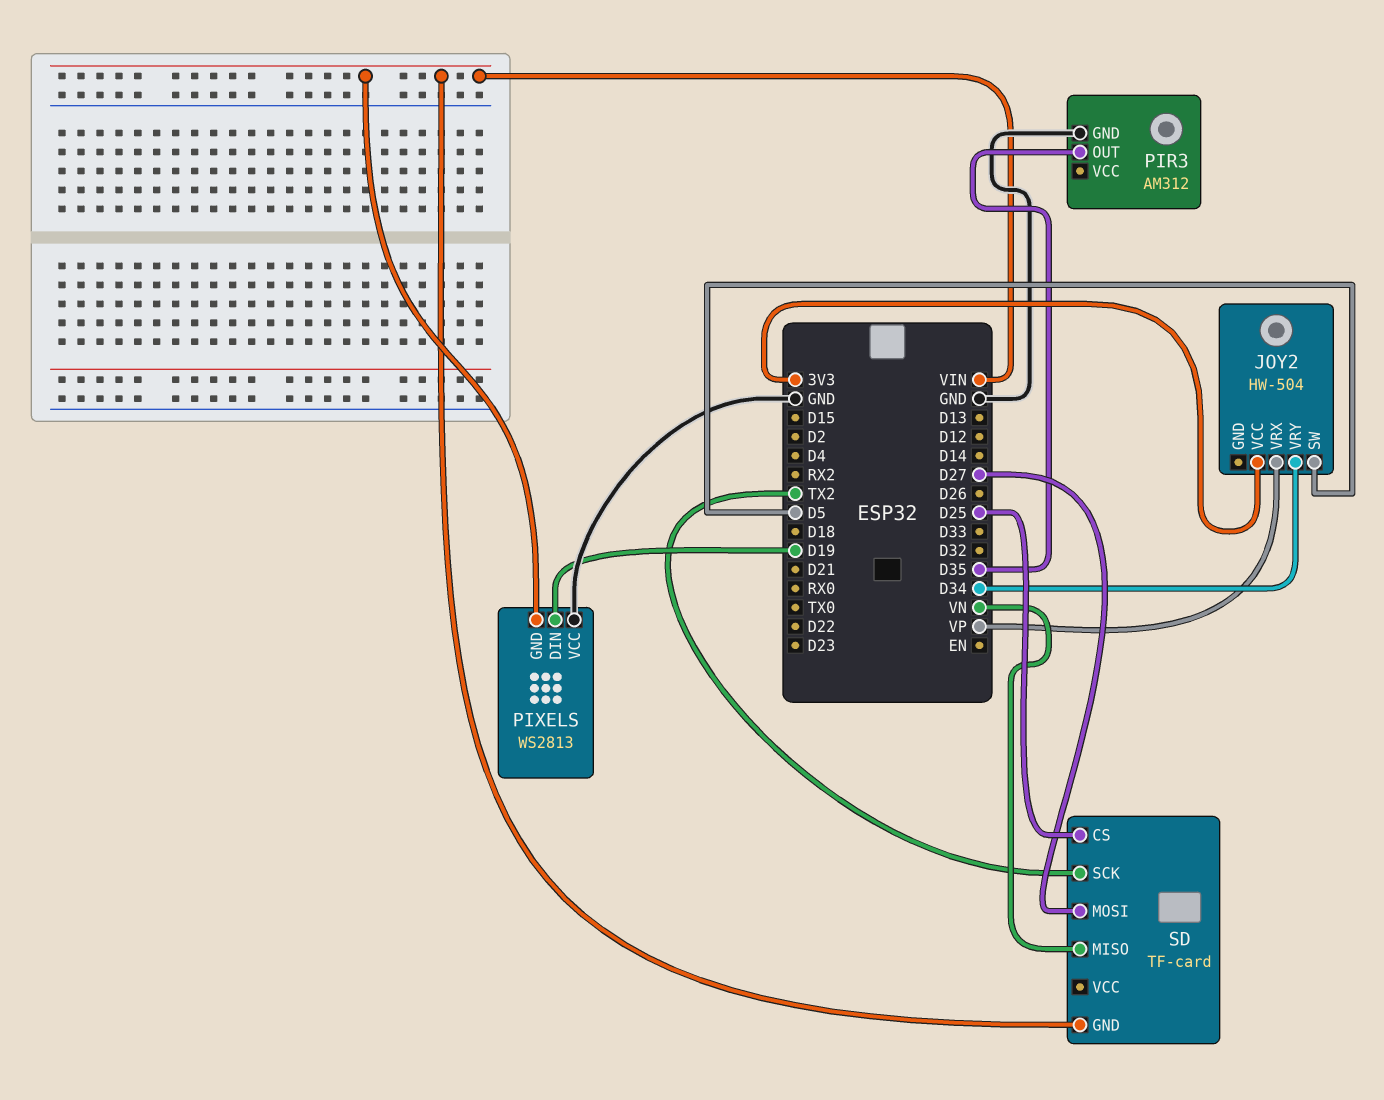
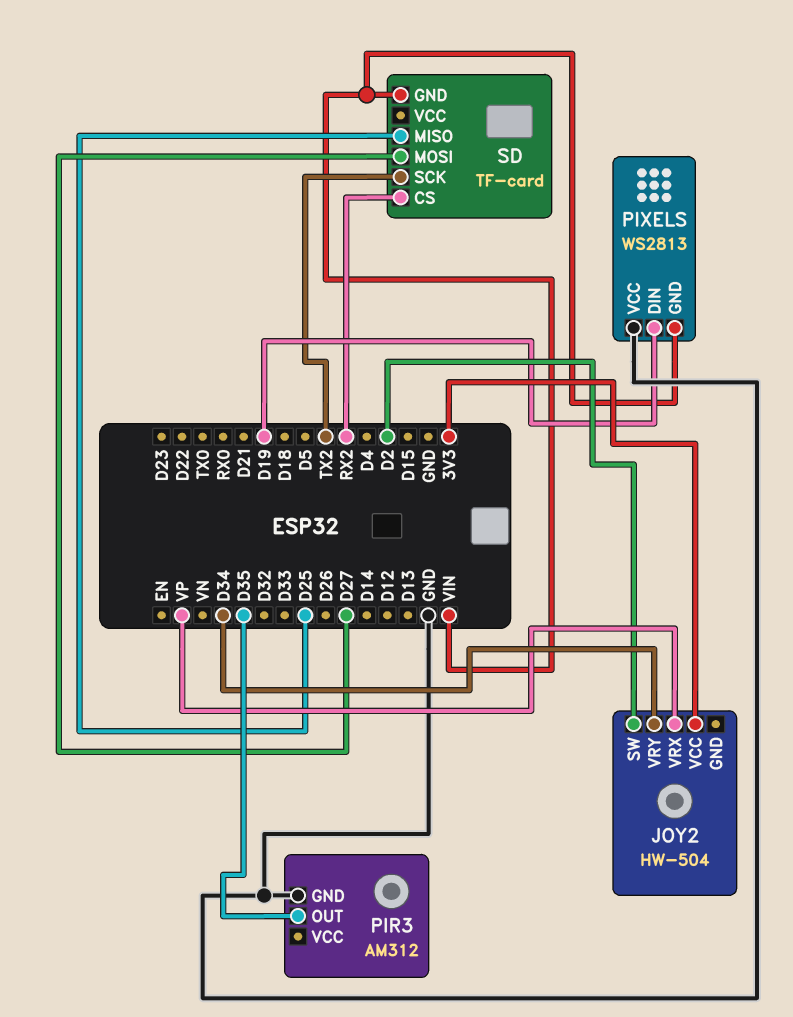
JOY2 pin SW: D5 -> D2
SD pin CS: D25 -> RX2
SD pin MISO: VN -> D25

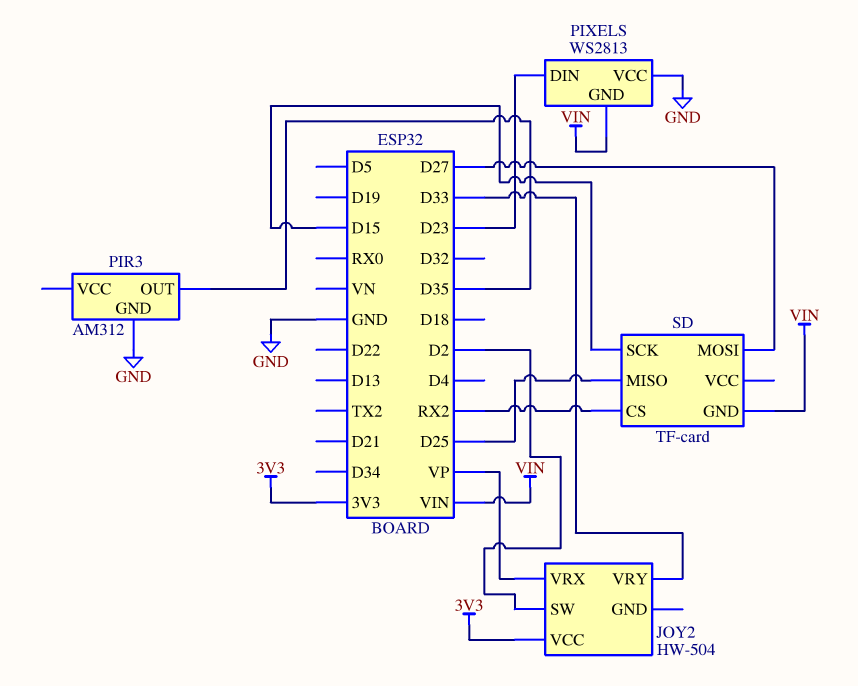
JOY2 pin VRY: D34 -> D33
PIXELS pin DIN: D19 -> D23
SD pin SCK: TX2 -> D15

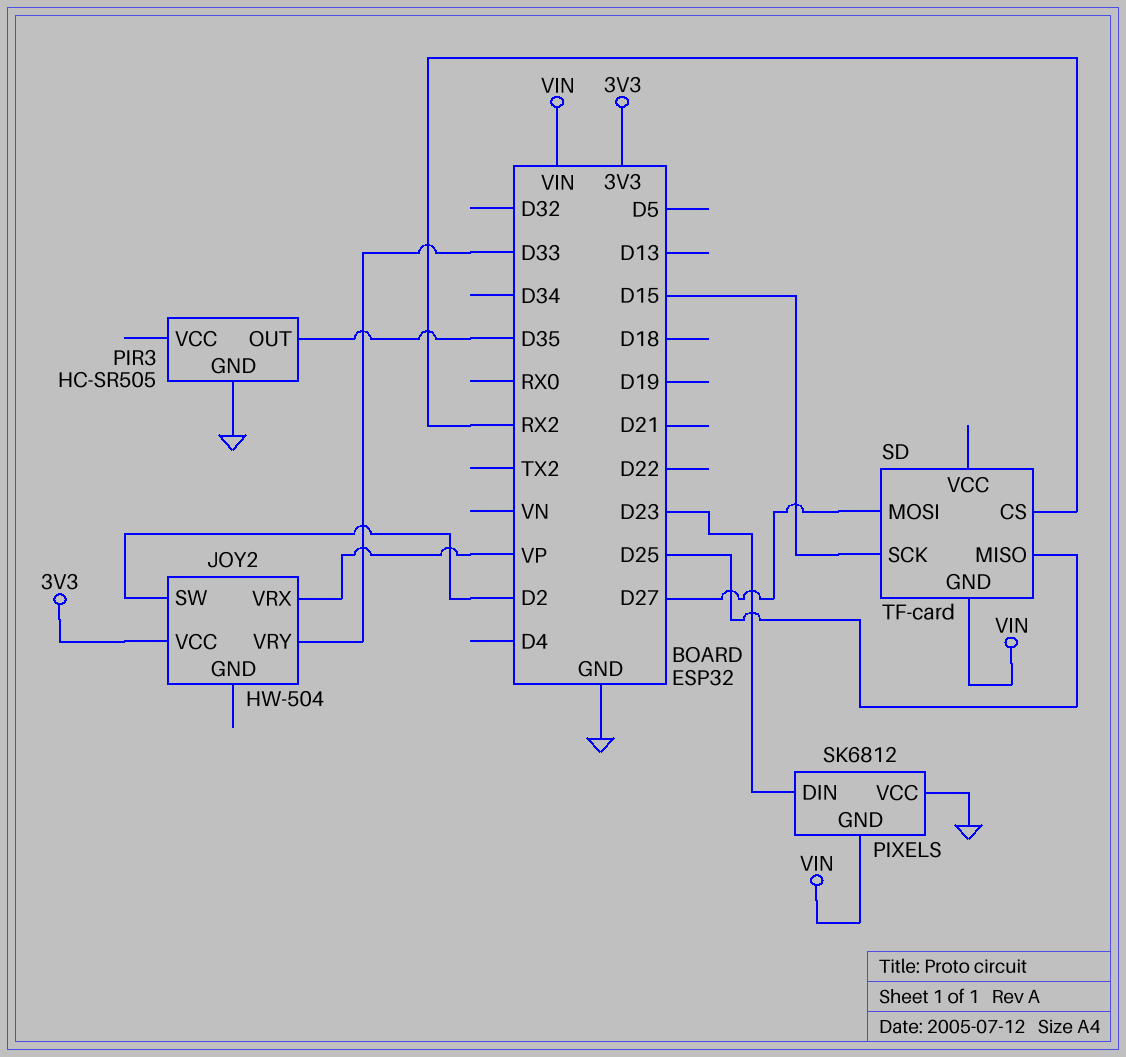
PIR3: AM312 -> HC-SR505
PIXELS: WS2813 -> SK6812

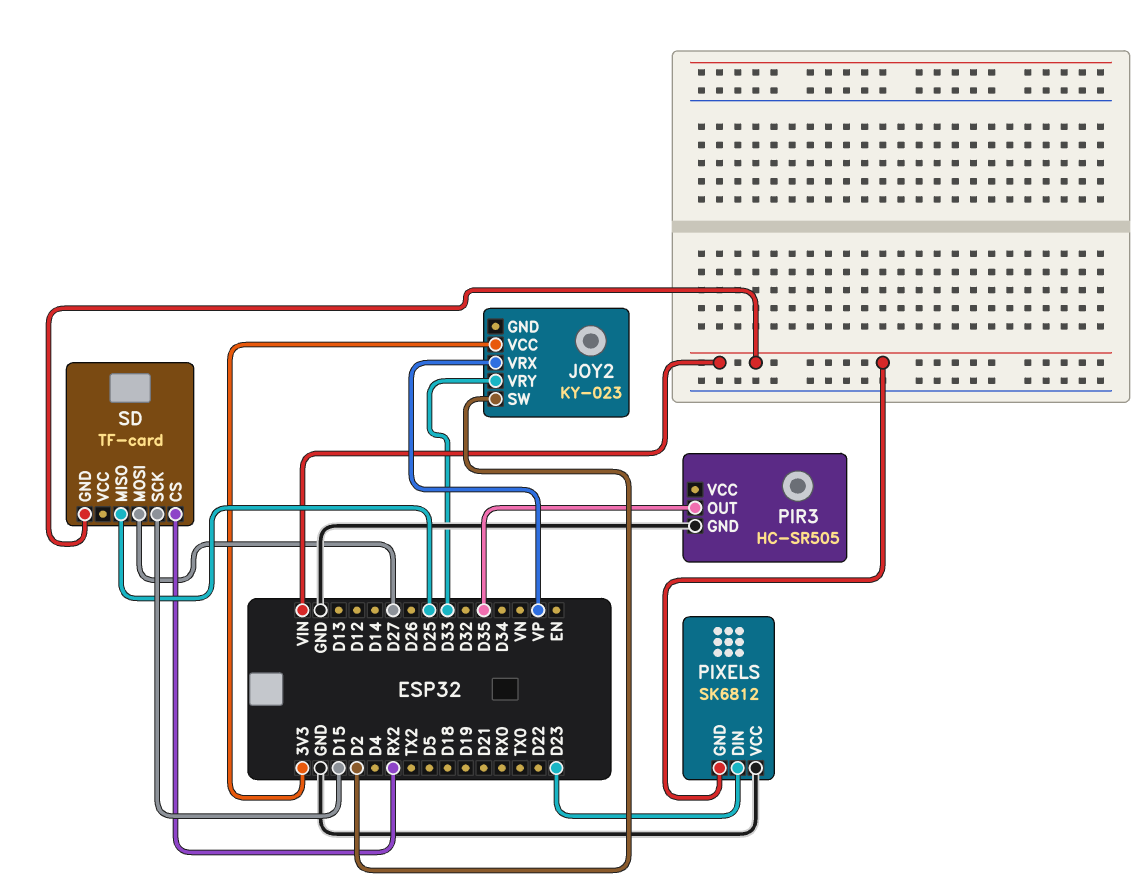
JOY2: HW-504 -> KY-023

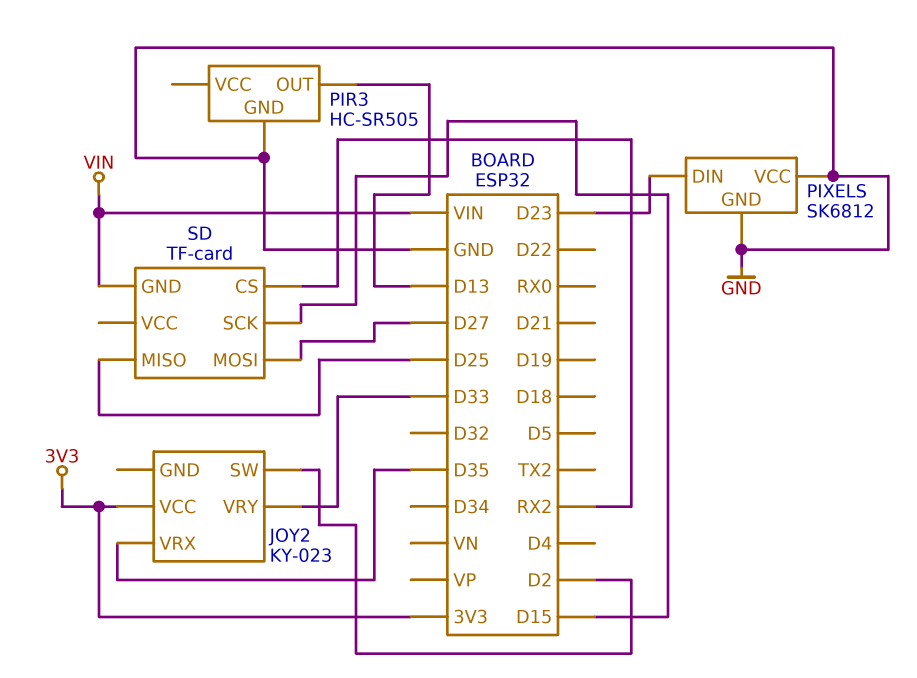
JOY2 pin VRX: VP -> D35
PIR3 pin OUT: D35 -> D13
PIXELS pin GND: VIN -> GND

